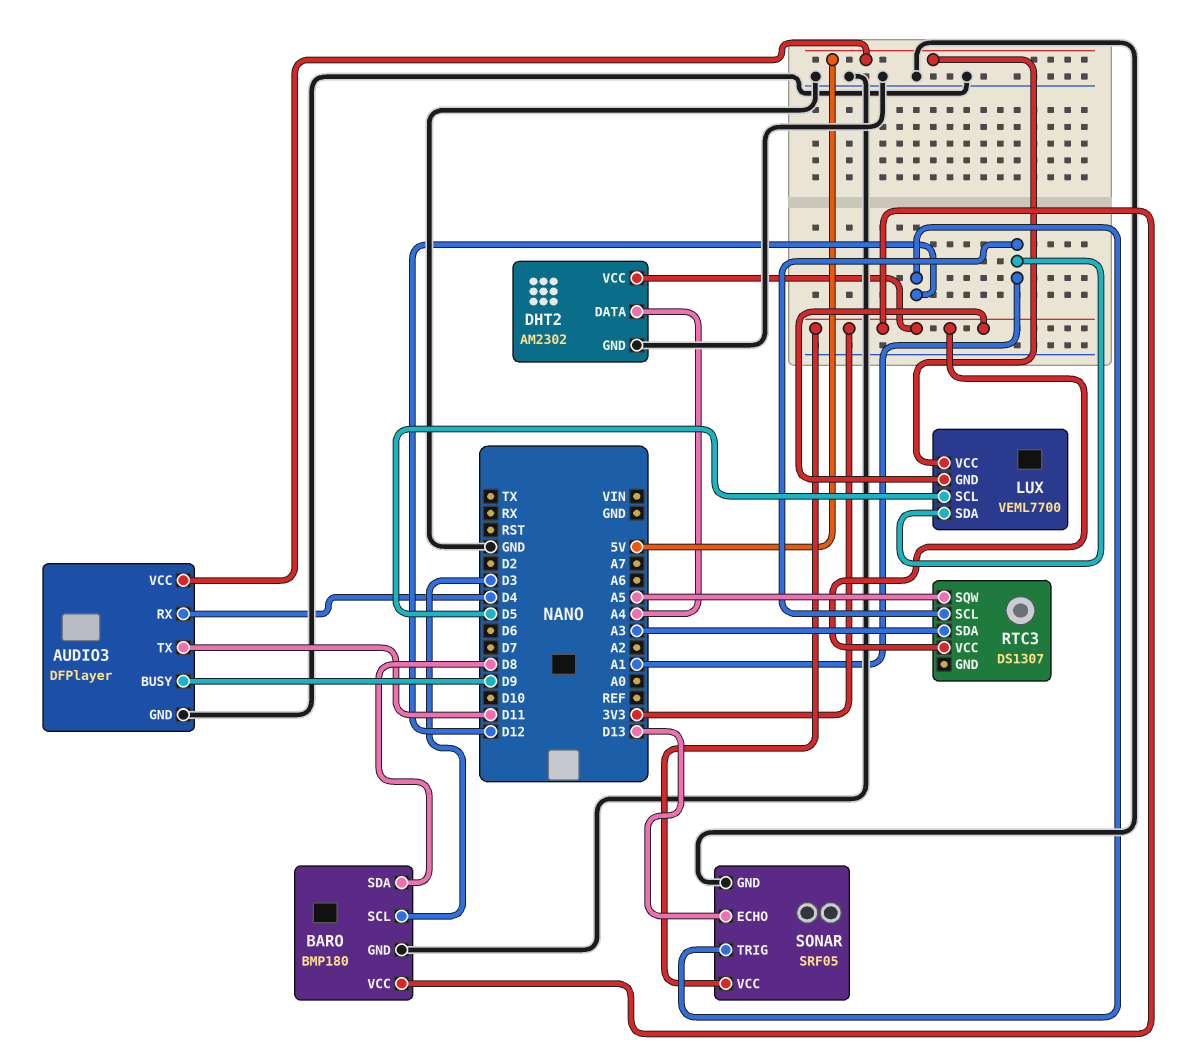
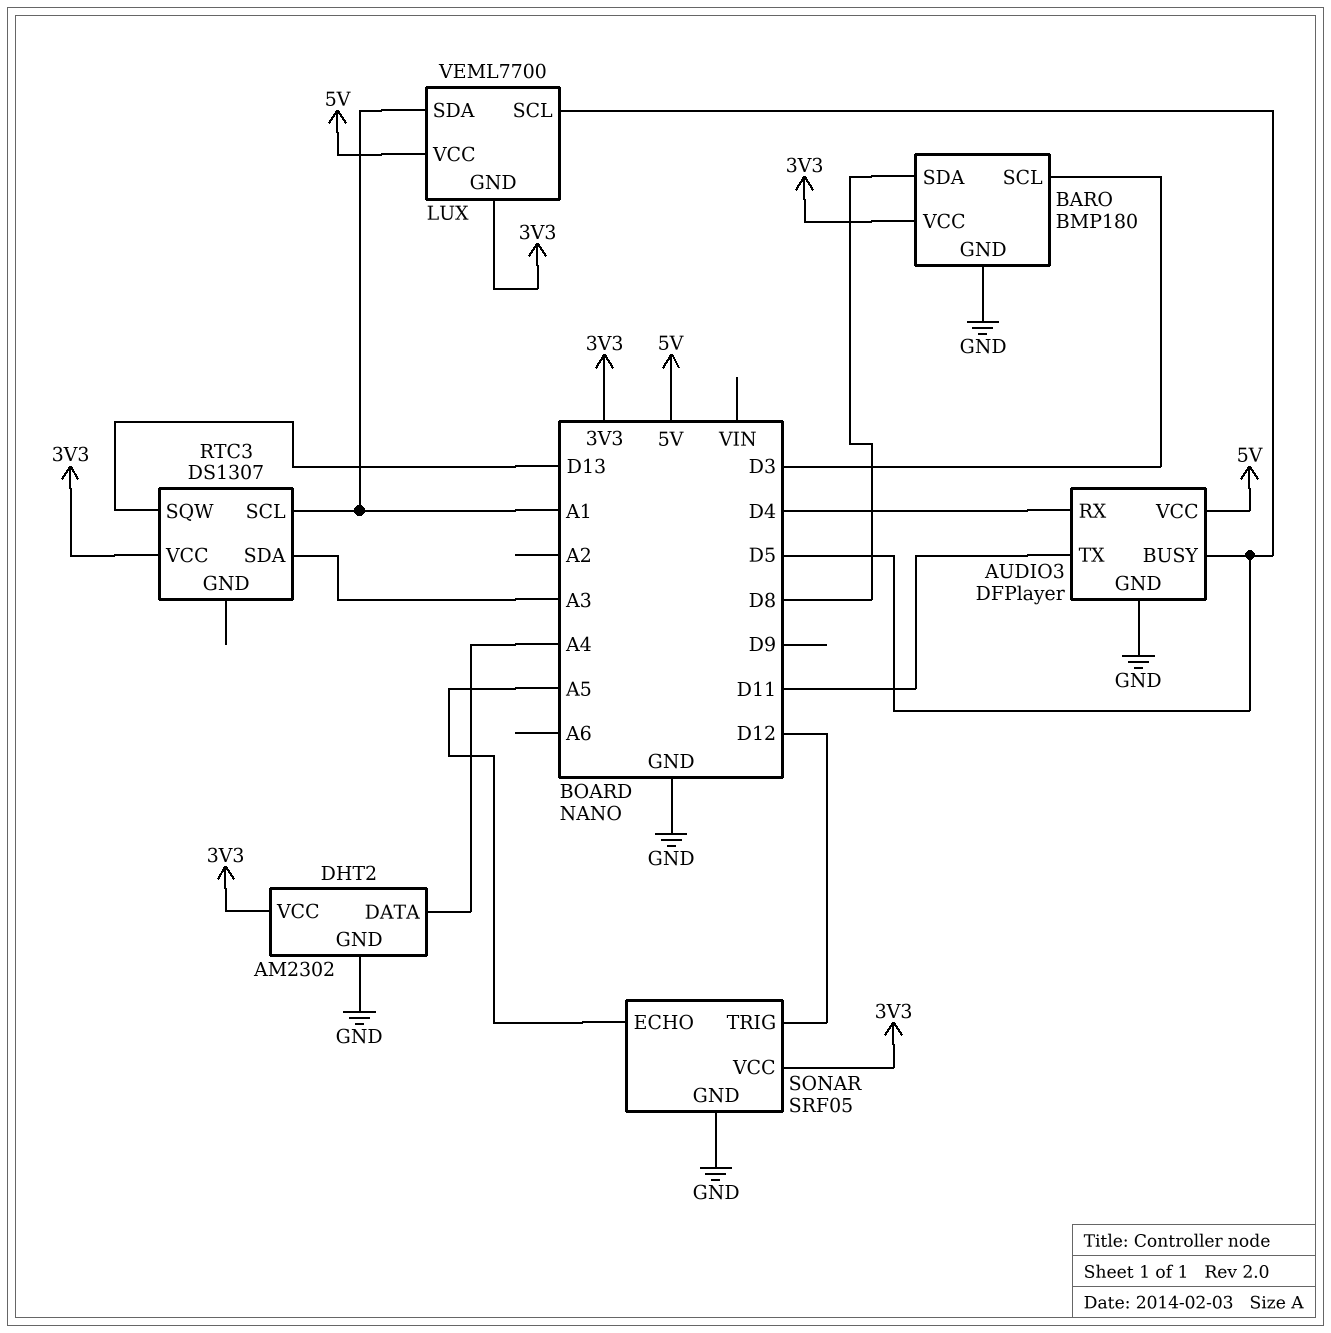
AUDIO3 pin BUSY: D9 -> D5
RTC3 pin SQW: A5 -> D13
SONAR pin ECHO: D13 -> A5

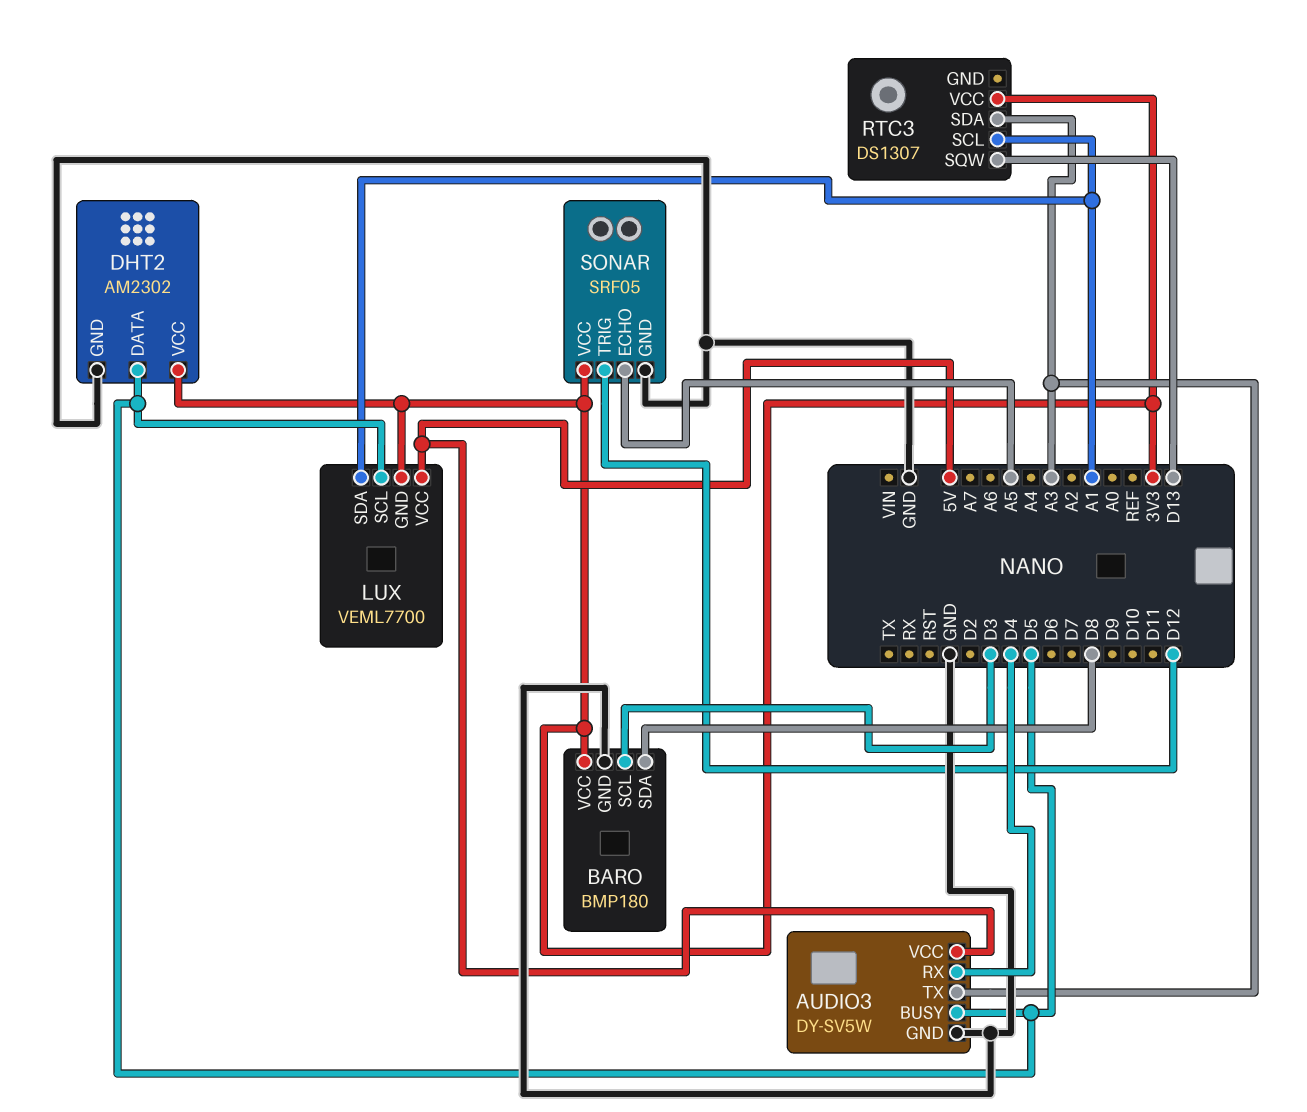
AUDIO3: DFPlayer -> DY-SV5W
AUDIO3 pin TX: D11 -> A3
DHT2 pin DATA: A4 -> D5

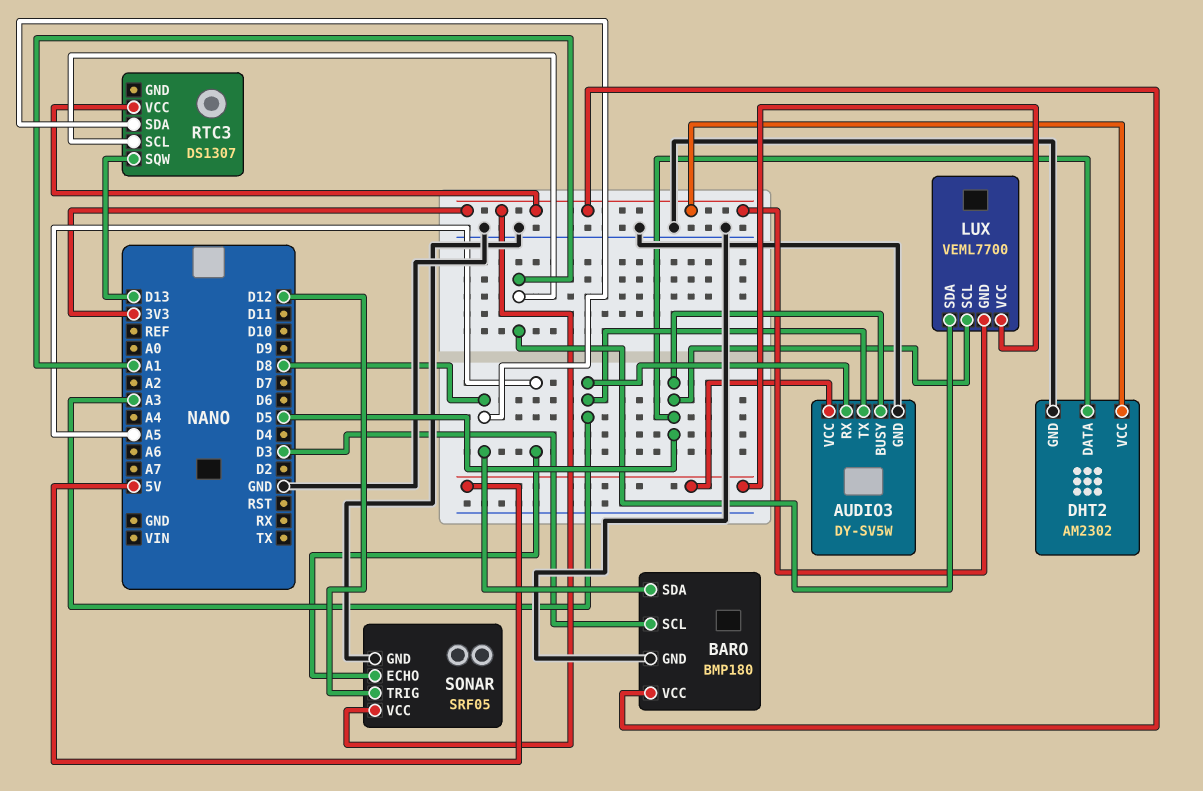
AUDIO3 pin RX: D4 -> A3
RTC3 pin SDA: A3 -> D8

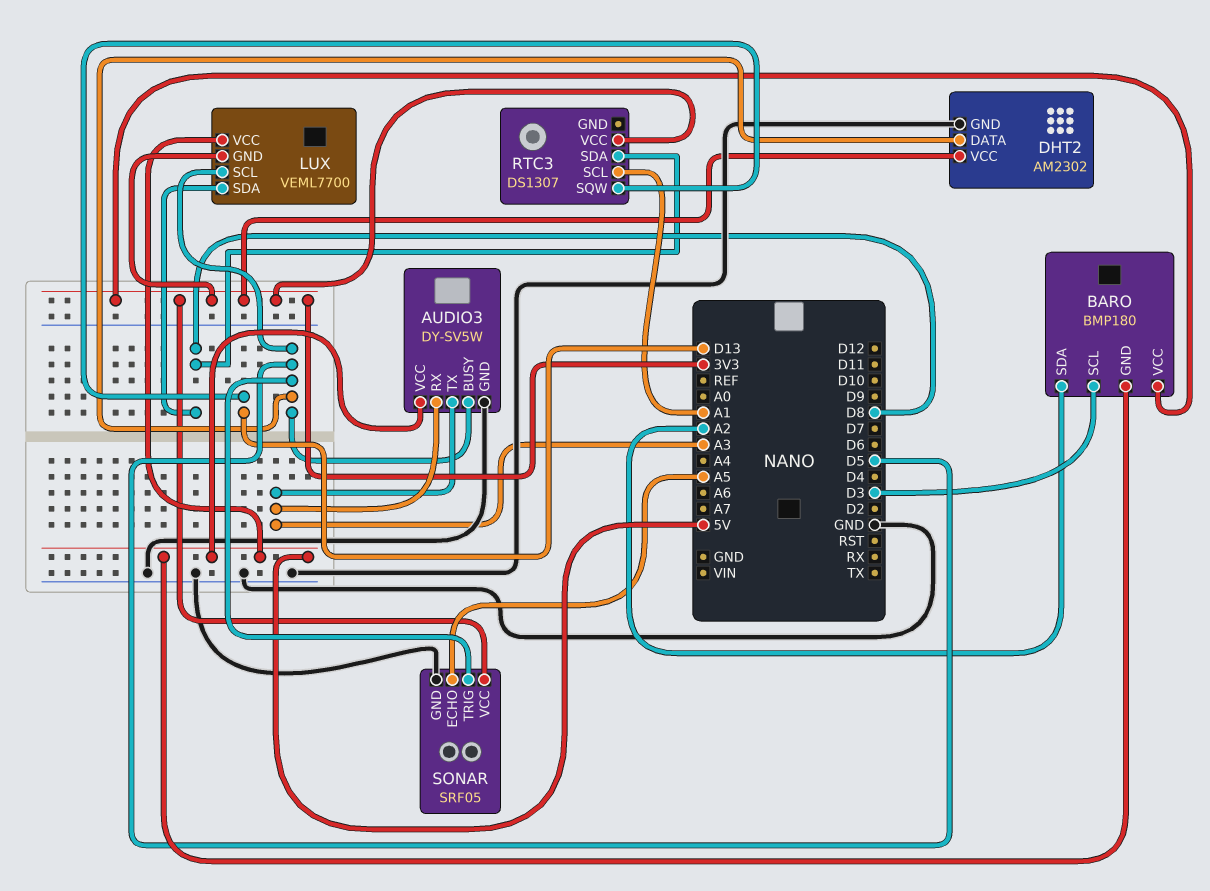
BARO pin GND: GND -> 5V
BARO pin SDA: D8 -> A2
LUX pin SDA: A1 -> D8
SONAR pin TRIG: D12 -> D5

